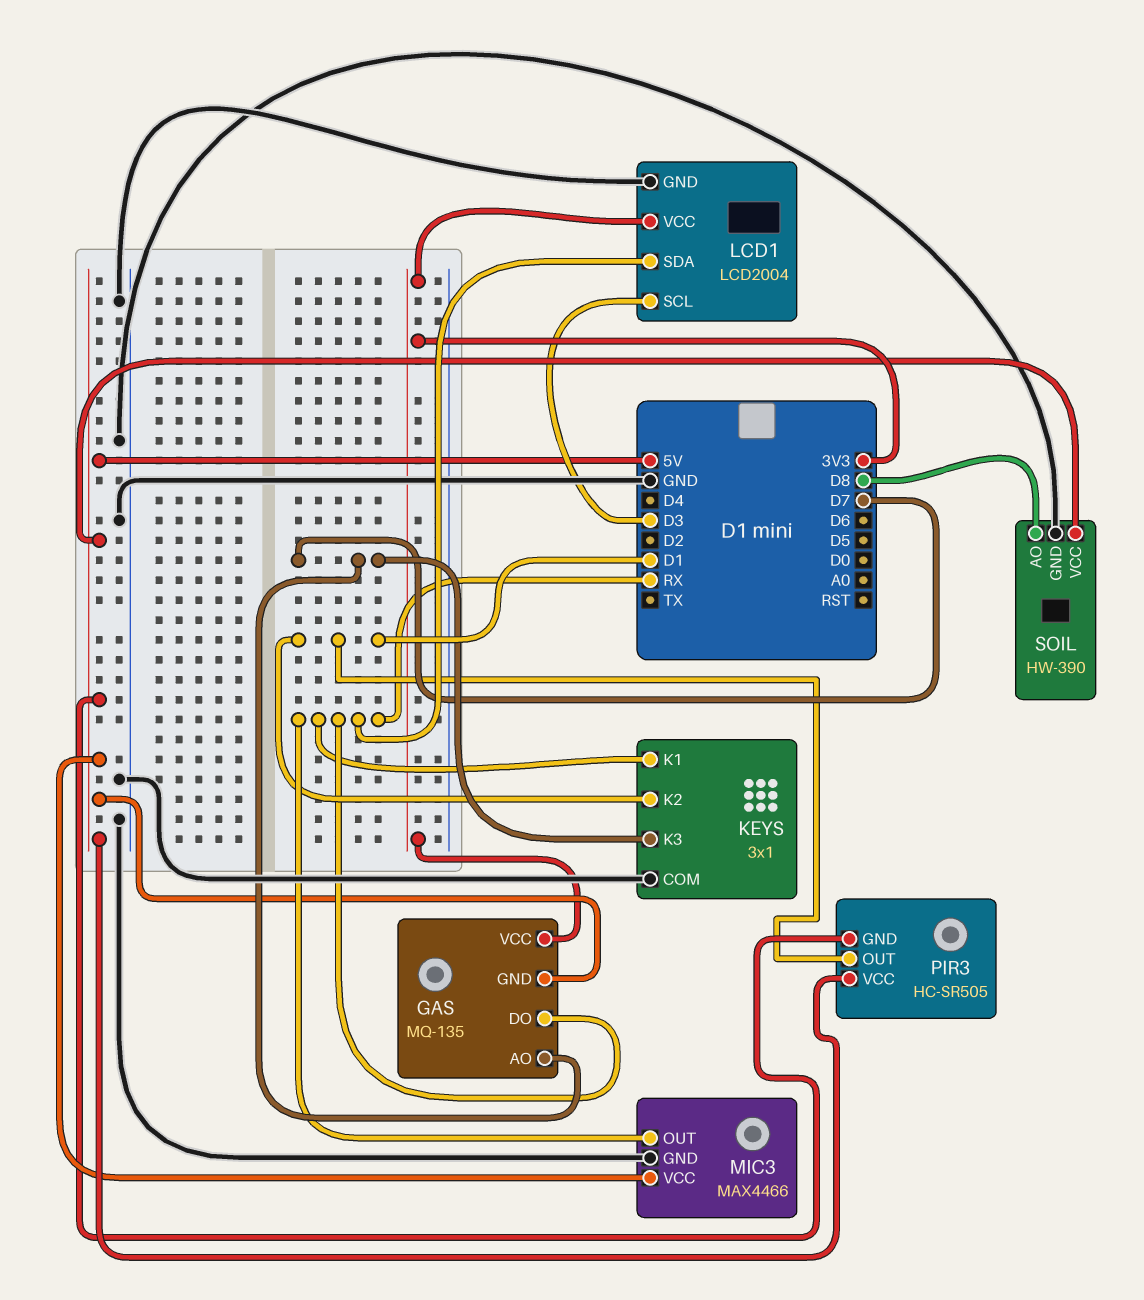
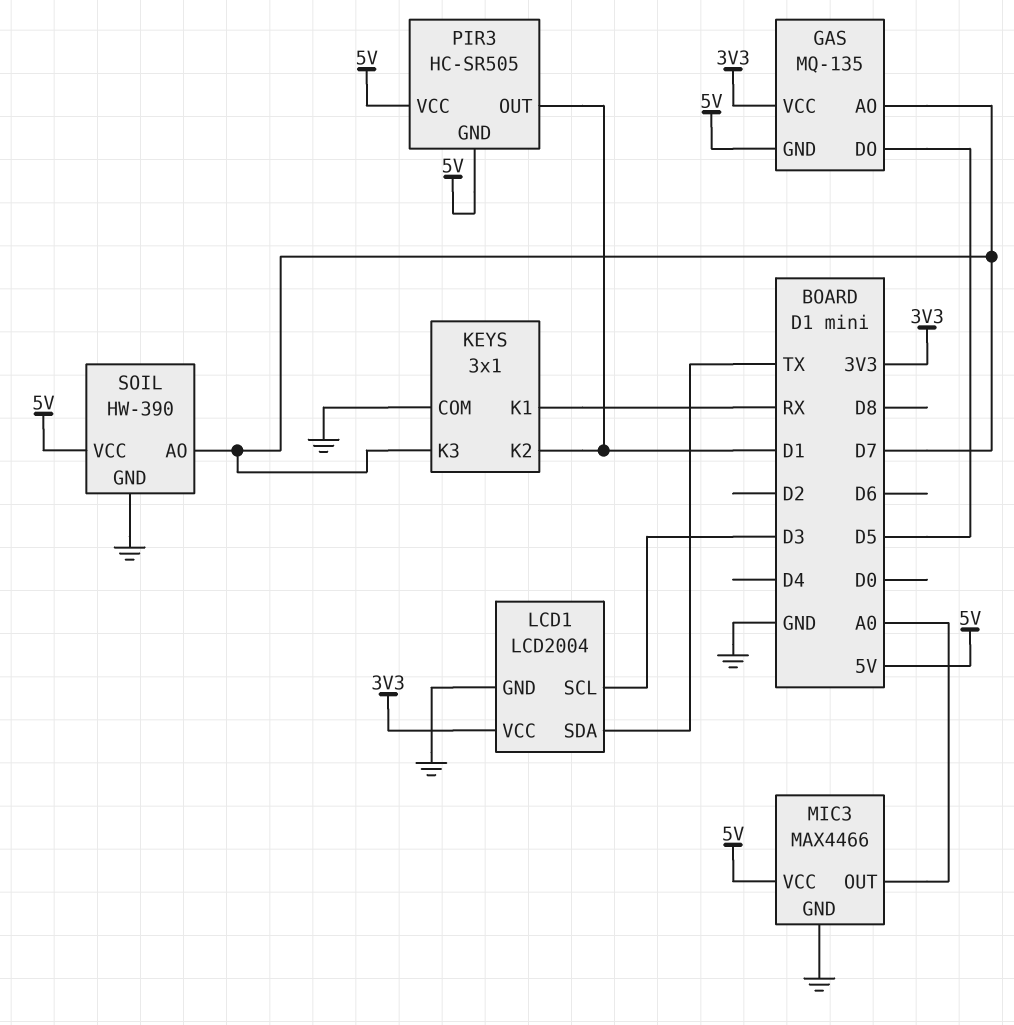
GAS pin DO: RX -> D5
LCD1 pin SDA: RX -> TX
MIC3 pin OUT: RX -> A0
SOIL pin AO: D8 -> D7

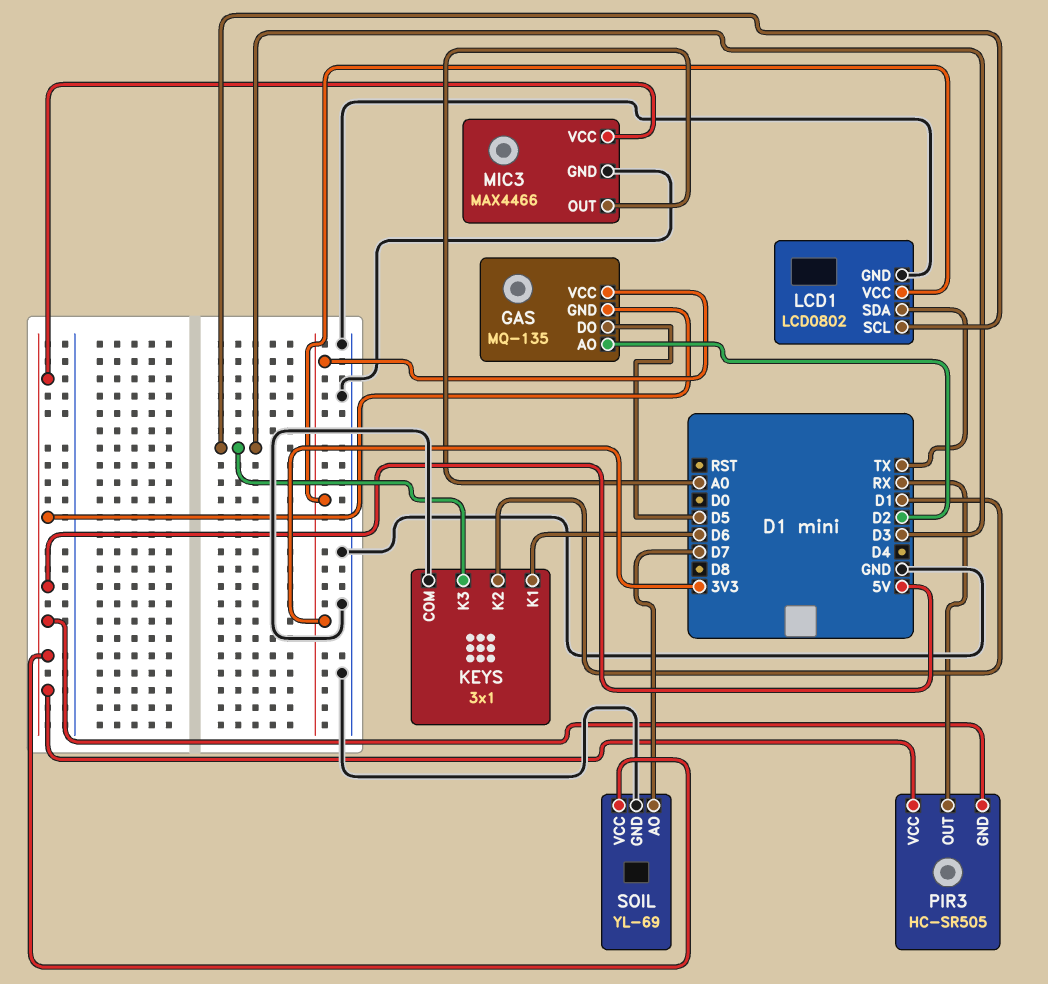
GAS pin AO: D7 -> D2
KEYS pin K1: RX -> D6
KEYS pin K3: D7 -> D3
LCD1: LCD2004 -> LCD0802
PIR3 pin OUT: D1 -> RX
SOIL: HW-390 -> YL-69

